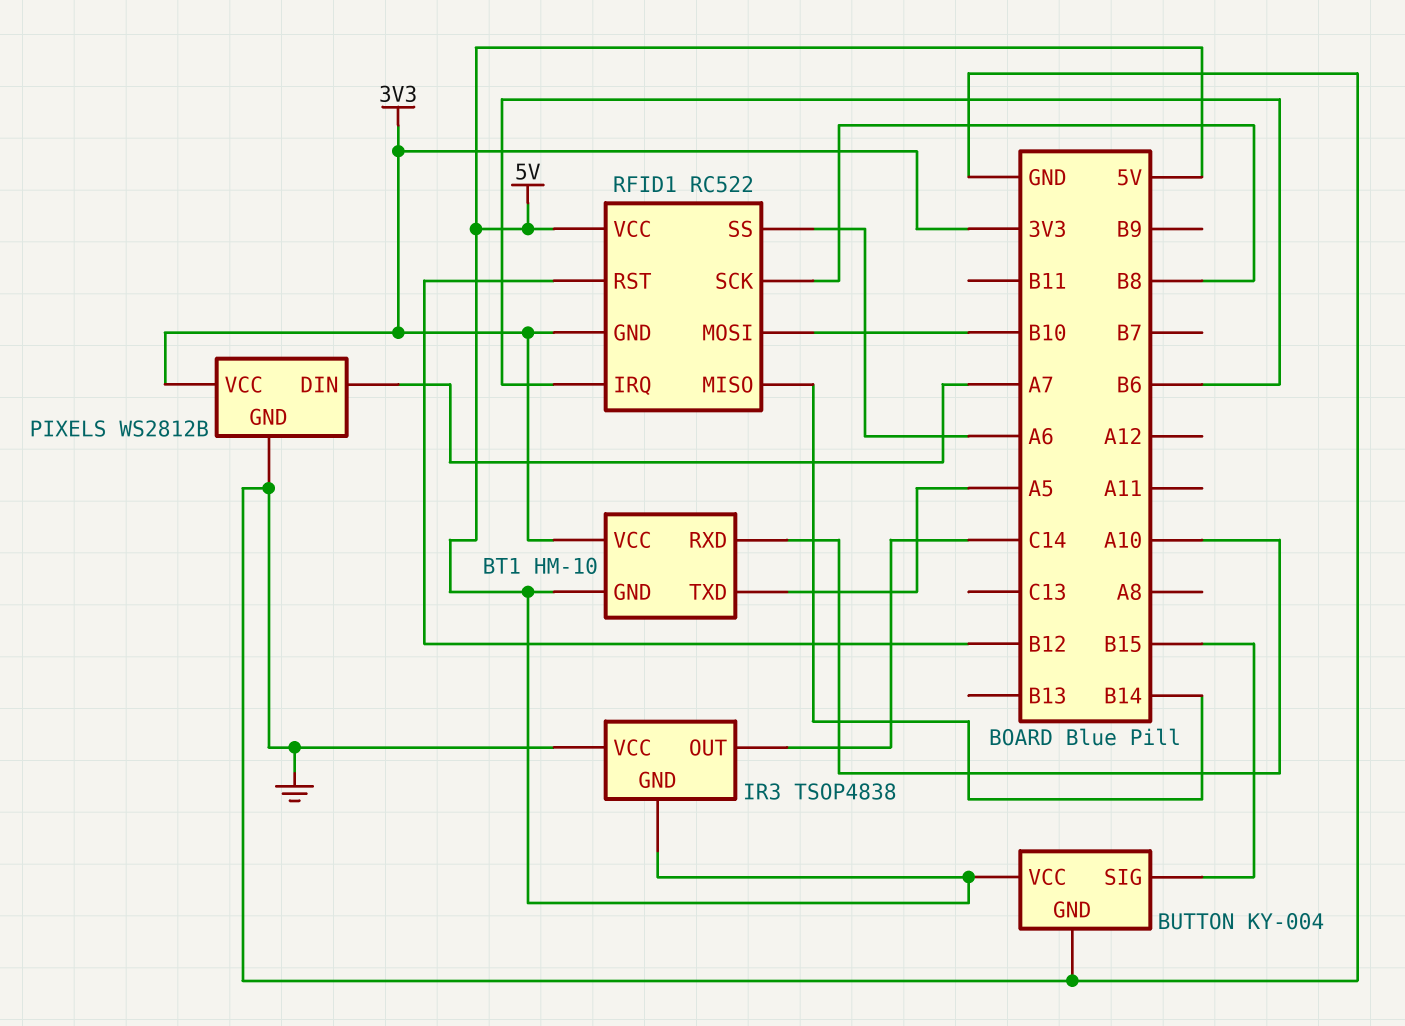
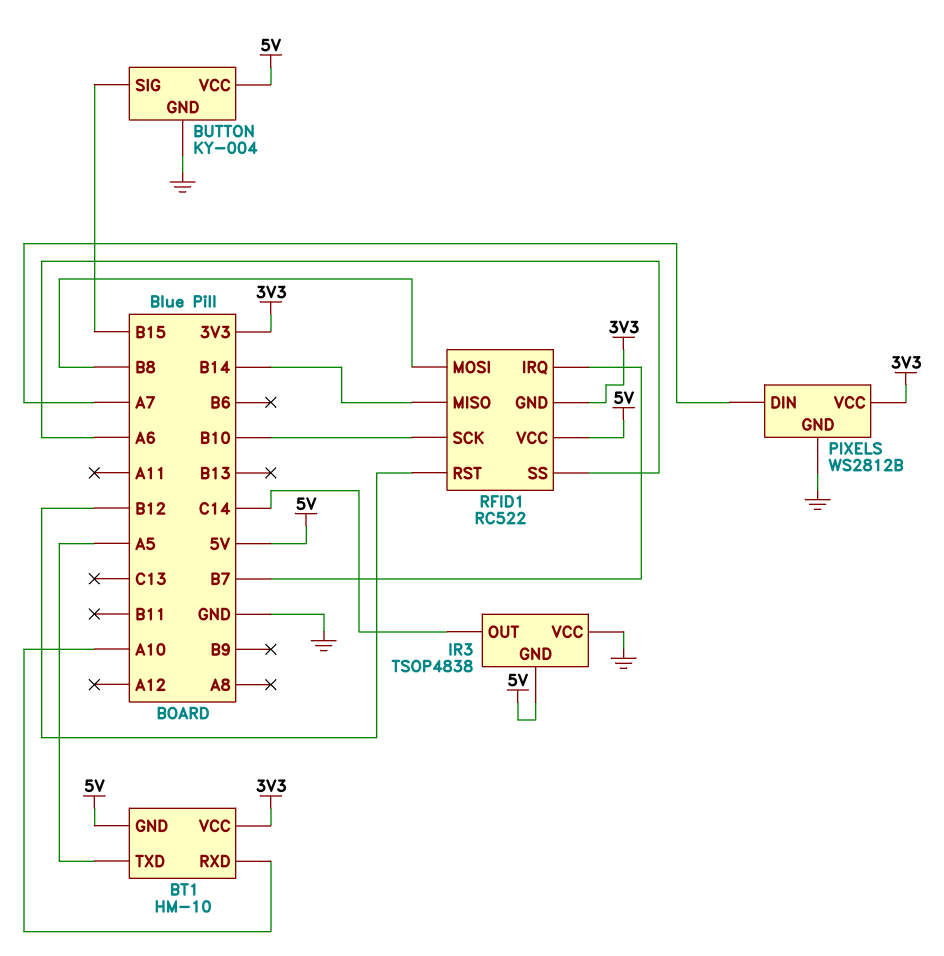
RFID1 pin IRQ: B6 -> B7
RFID1 pin MOSI: B10 -> B8
RFID1 pin SCK: B8 -> B10

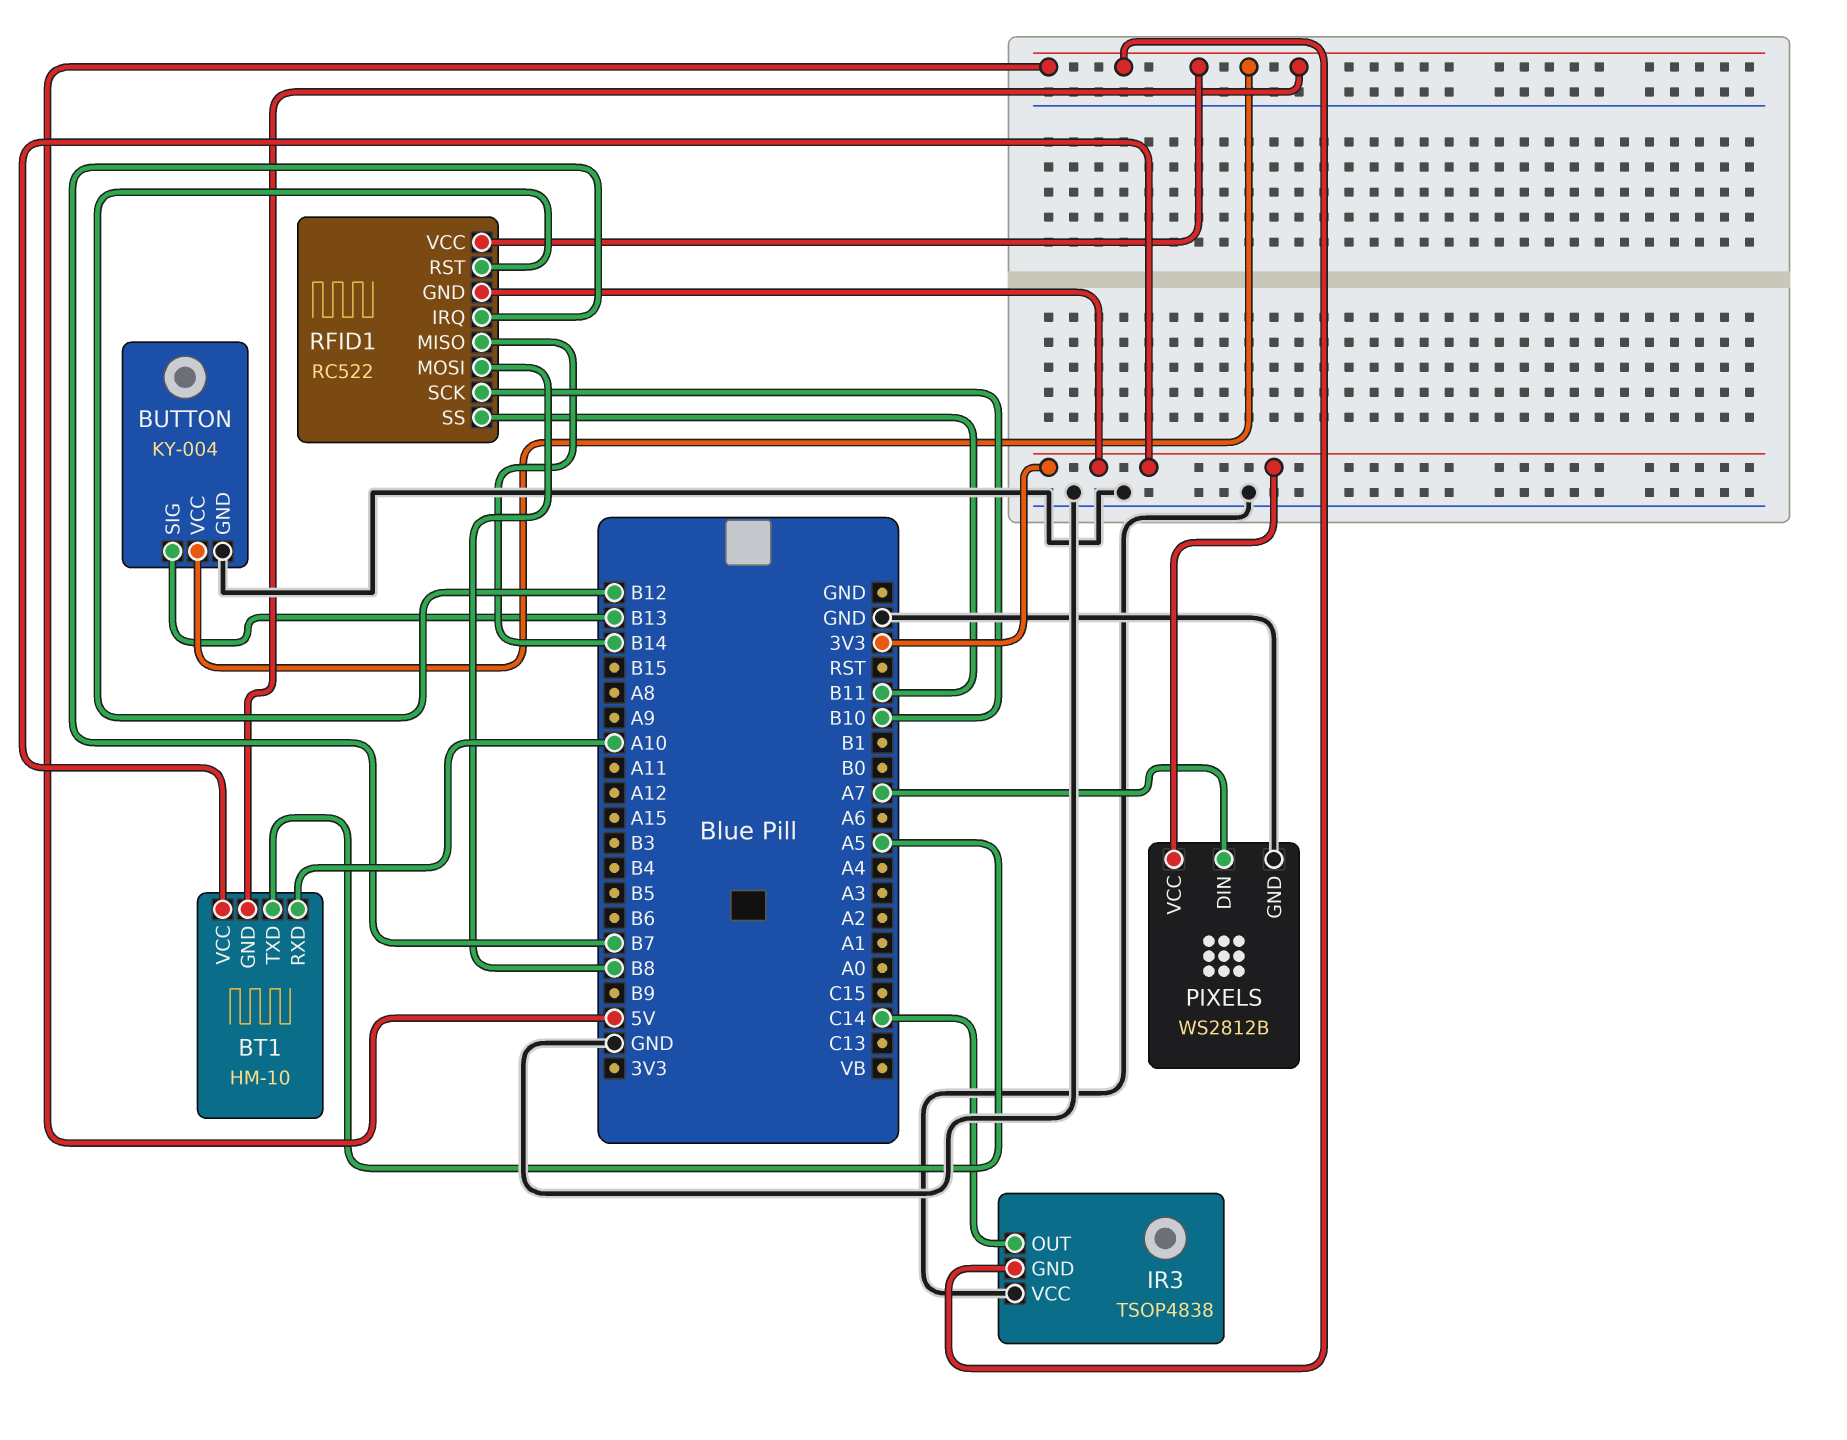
BUTTON pin SIG: B15 -> B13
RFID1 pin SS: A6 -> B11

